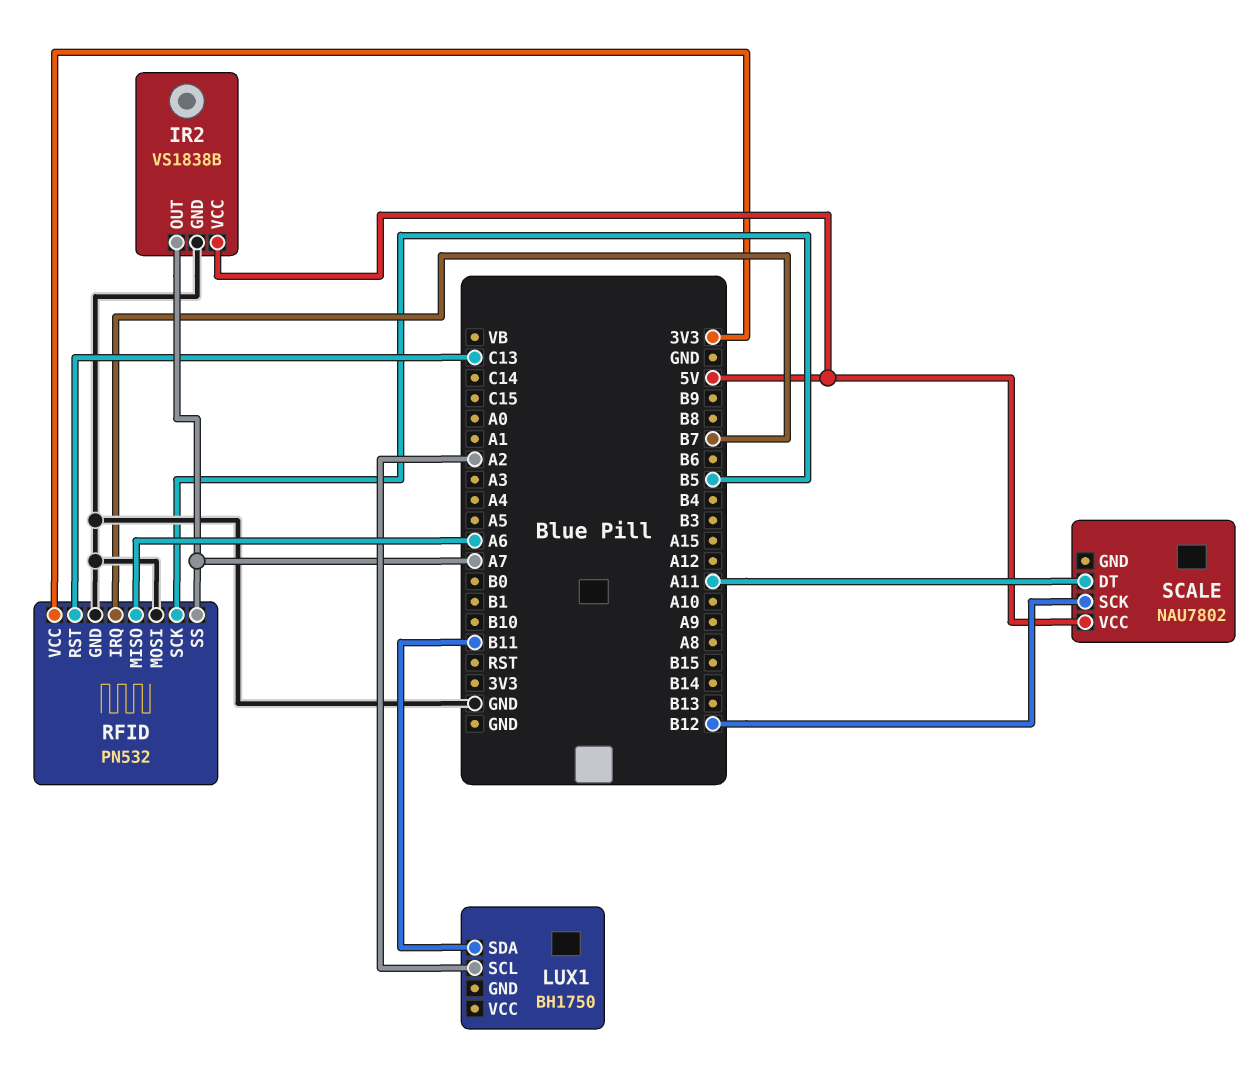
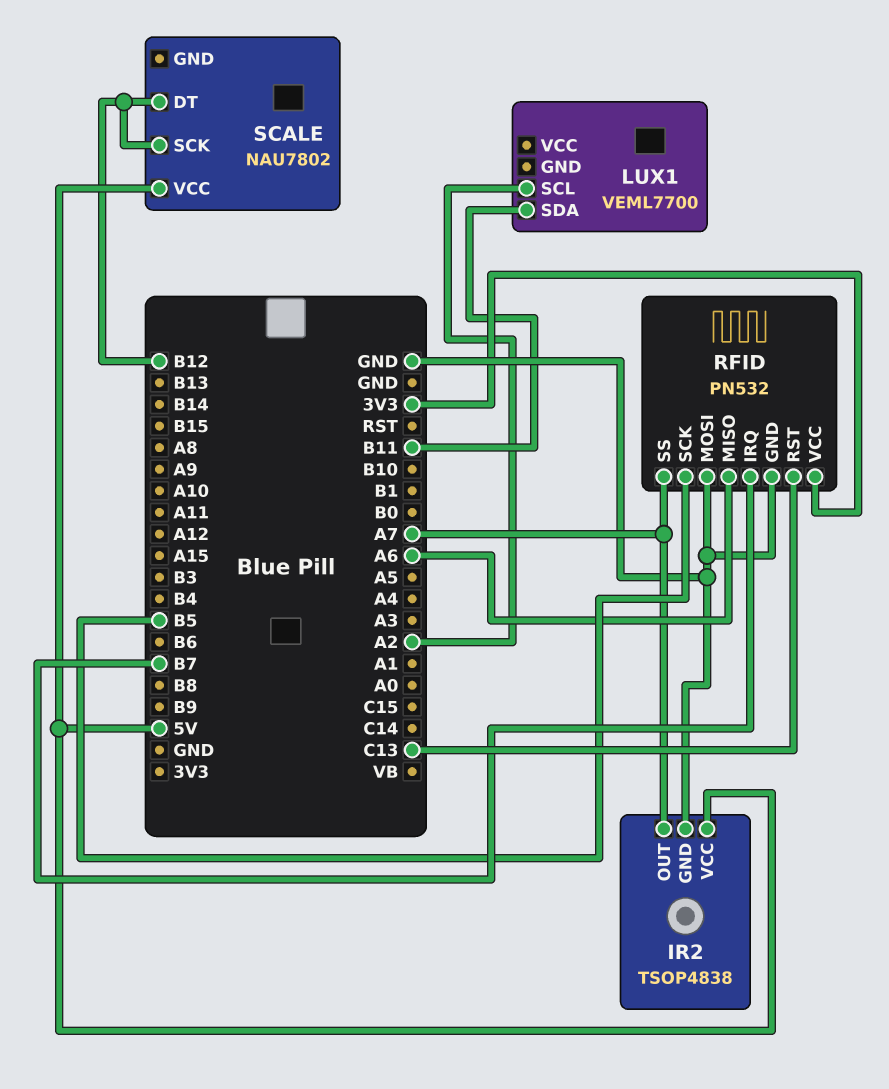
IR2: VS1838B -> TSOP4838
LUX1: BH1750 -> VEML7700
SCALE pin DT: A11 -> B12

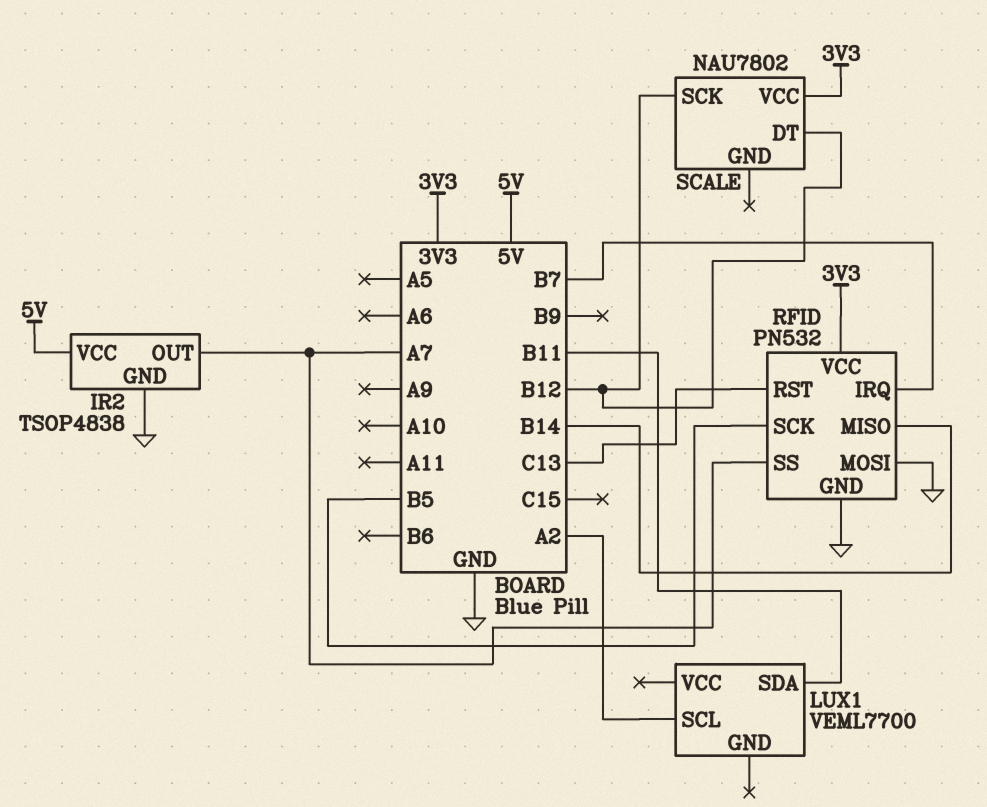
RFID pin MISO: A6 -> B14
SCALE pin VCC: 5V -> 3V3

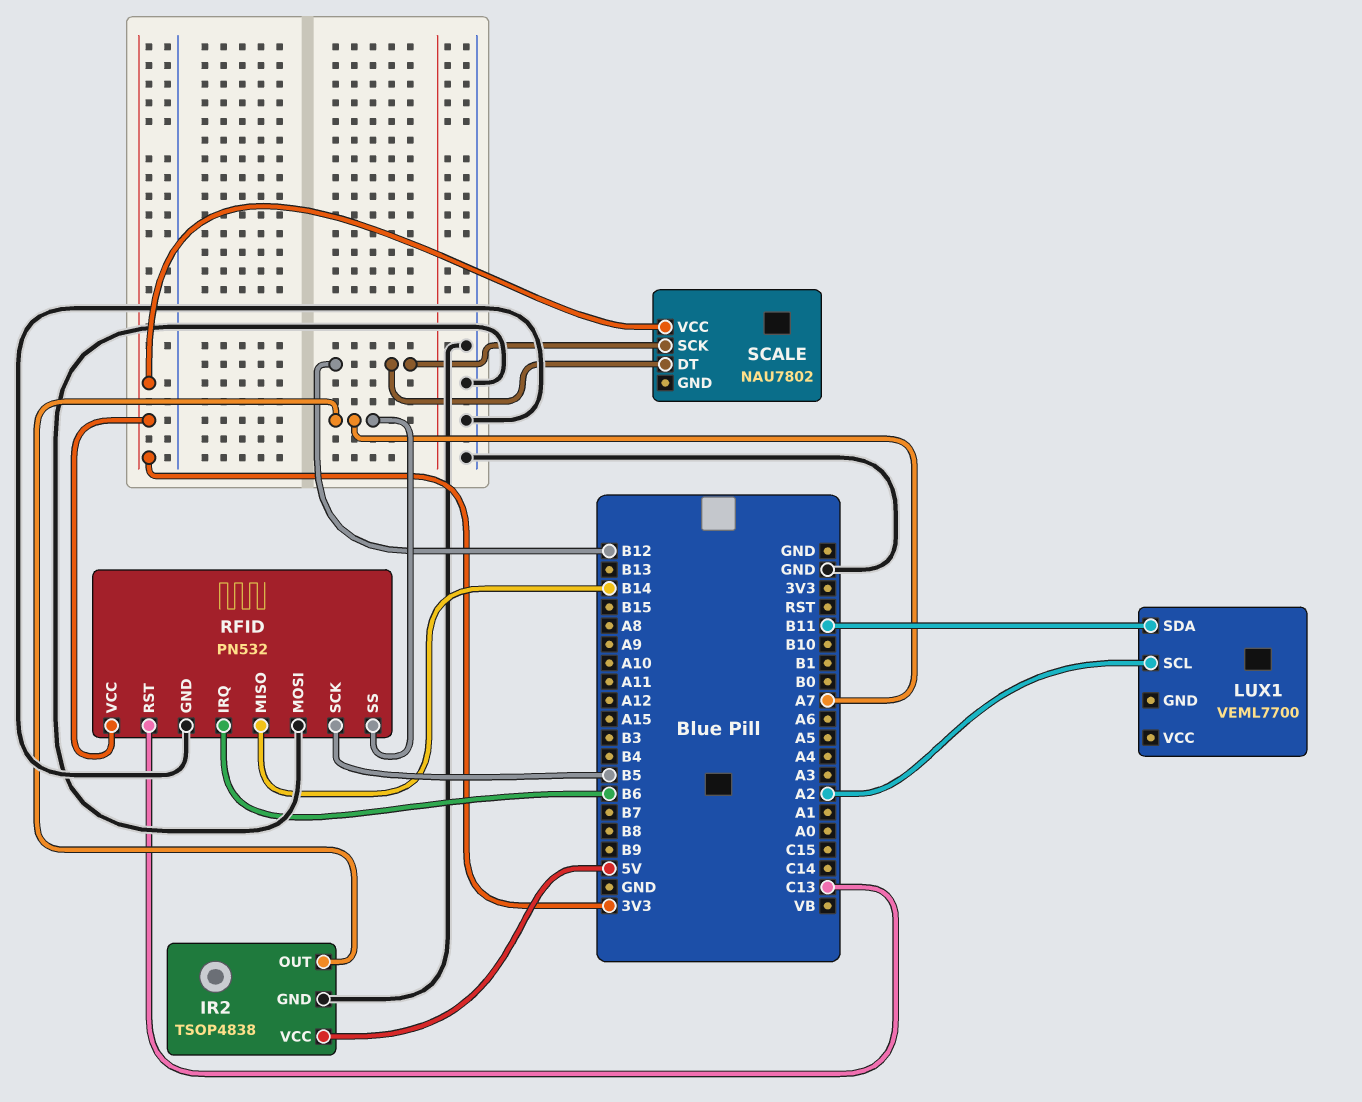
RFID pin IRQ: B7 -> B6

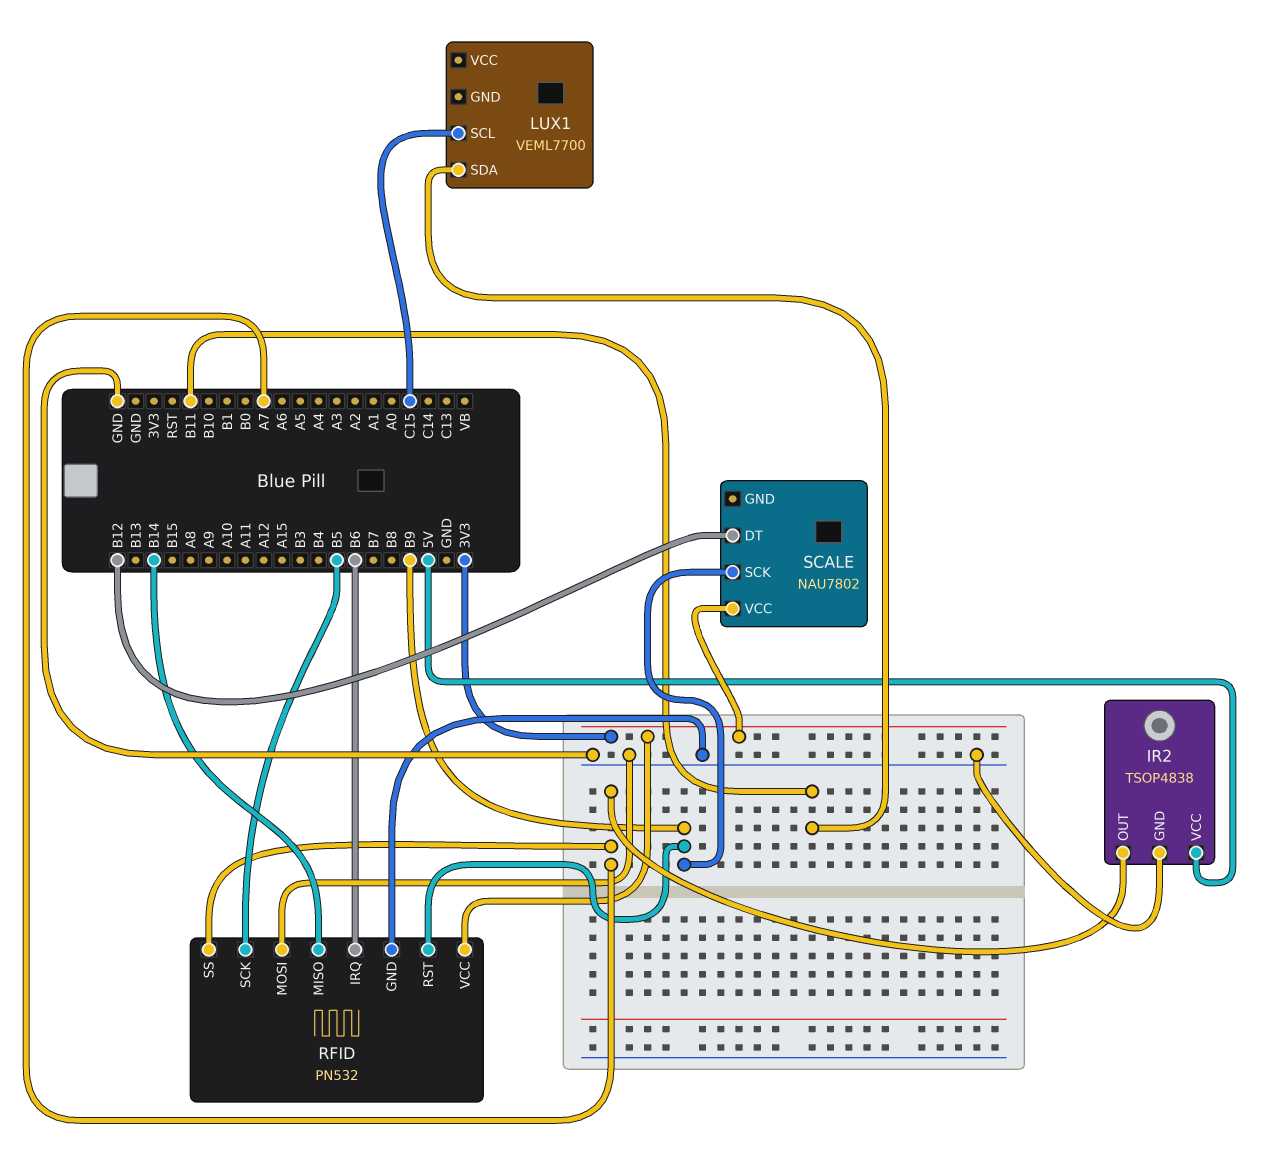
LUX1 pin SCL: A2 -> C15
RFID pin RST: C13 -> B9
SCALE pin SCK: B12 -> B9

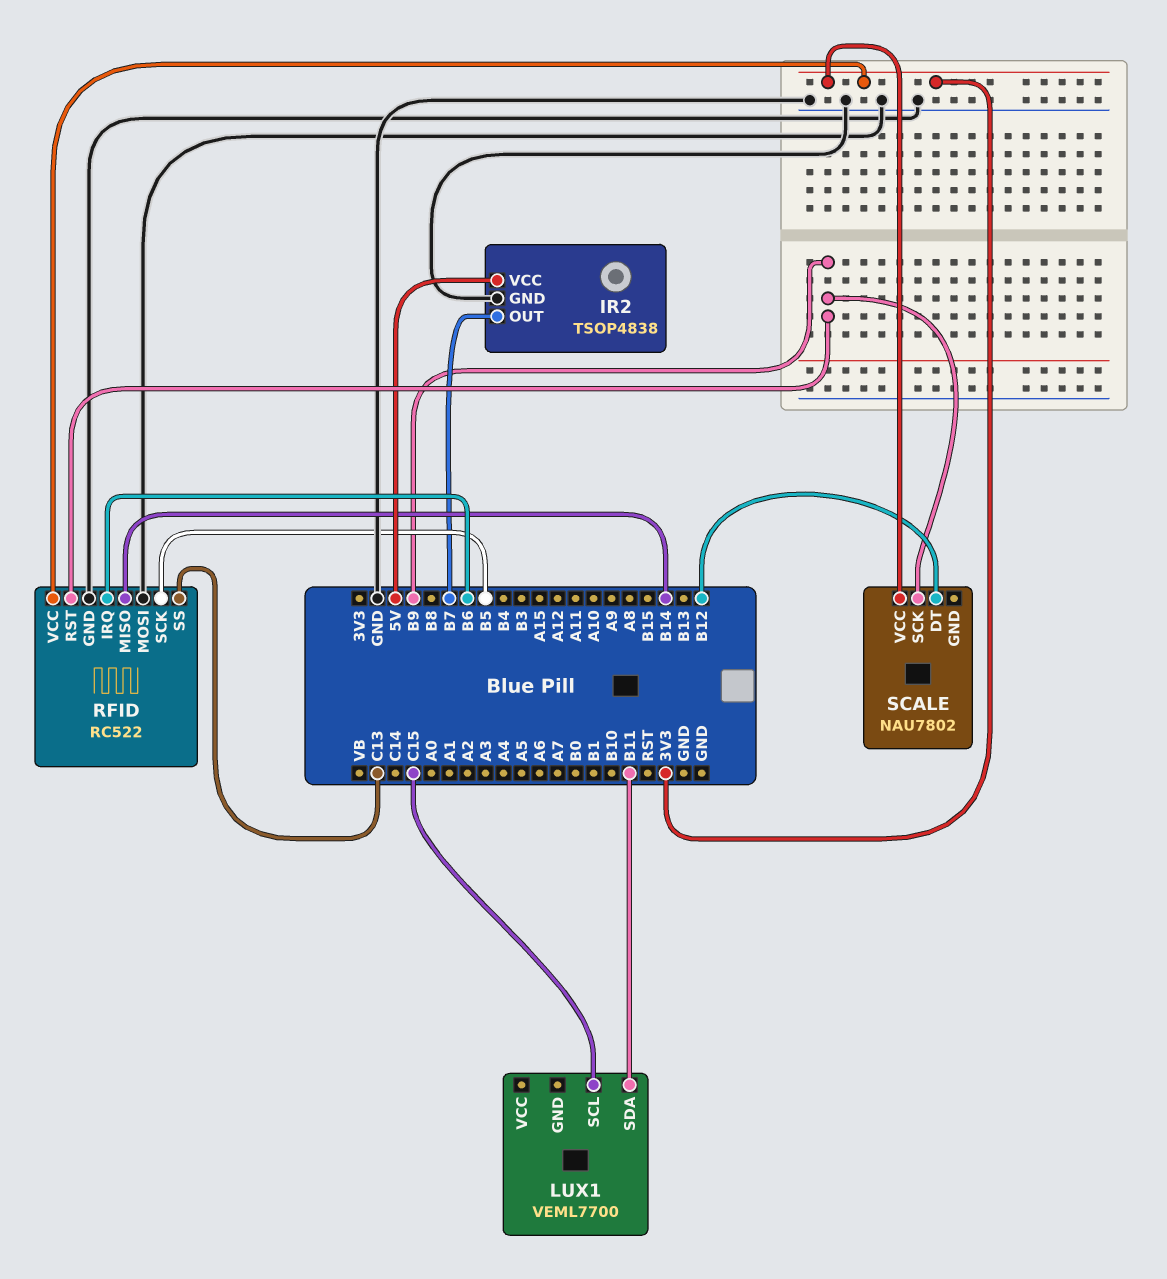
IR2 pin OUT: A7 -> B7
RFID: PN532 -> RC522
RFID pin SS: A7 -> C13

